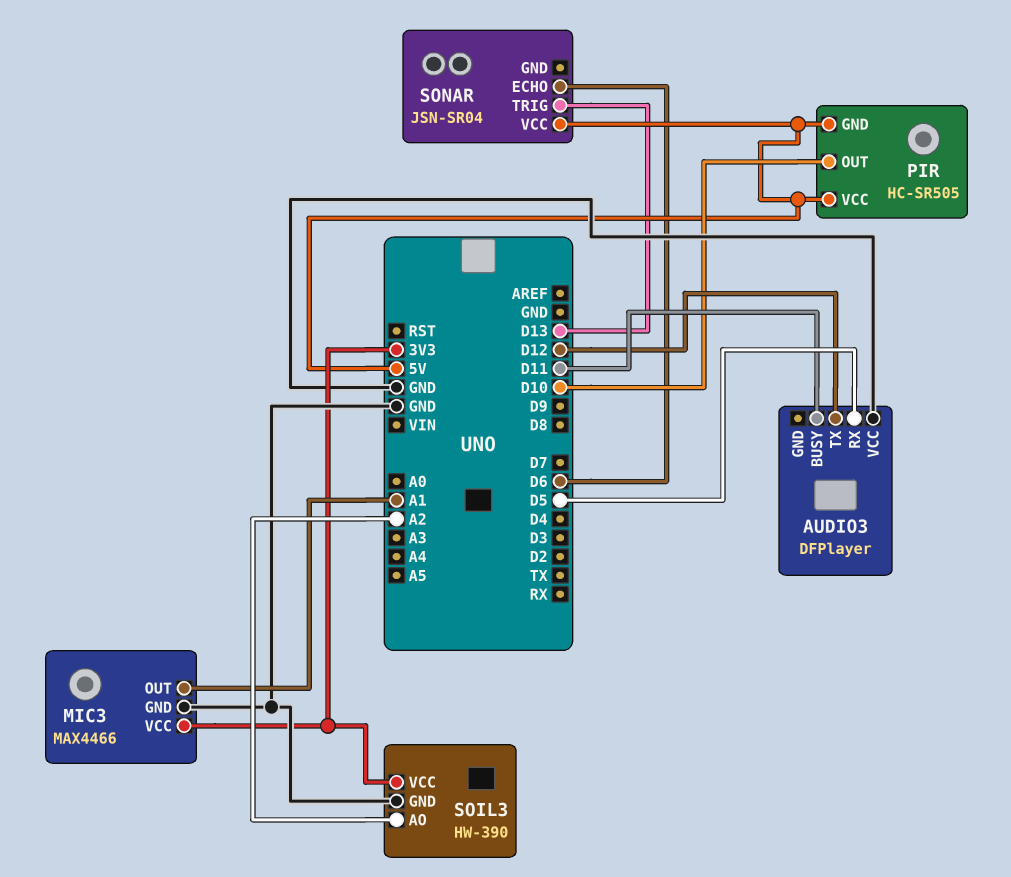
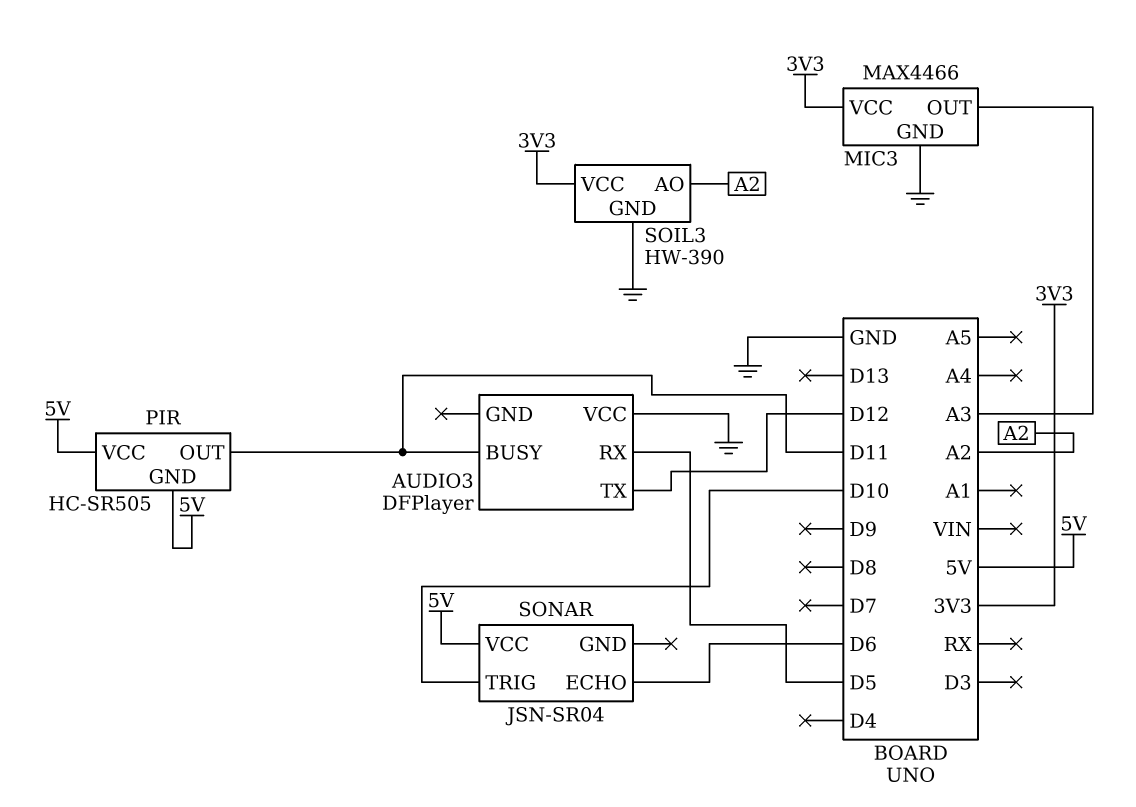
MIC3 pin OUT: A1 -> A3
PIR pin OUT: D10 -> D11
SONAR pin TRIG: D13 -> D10

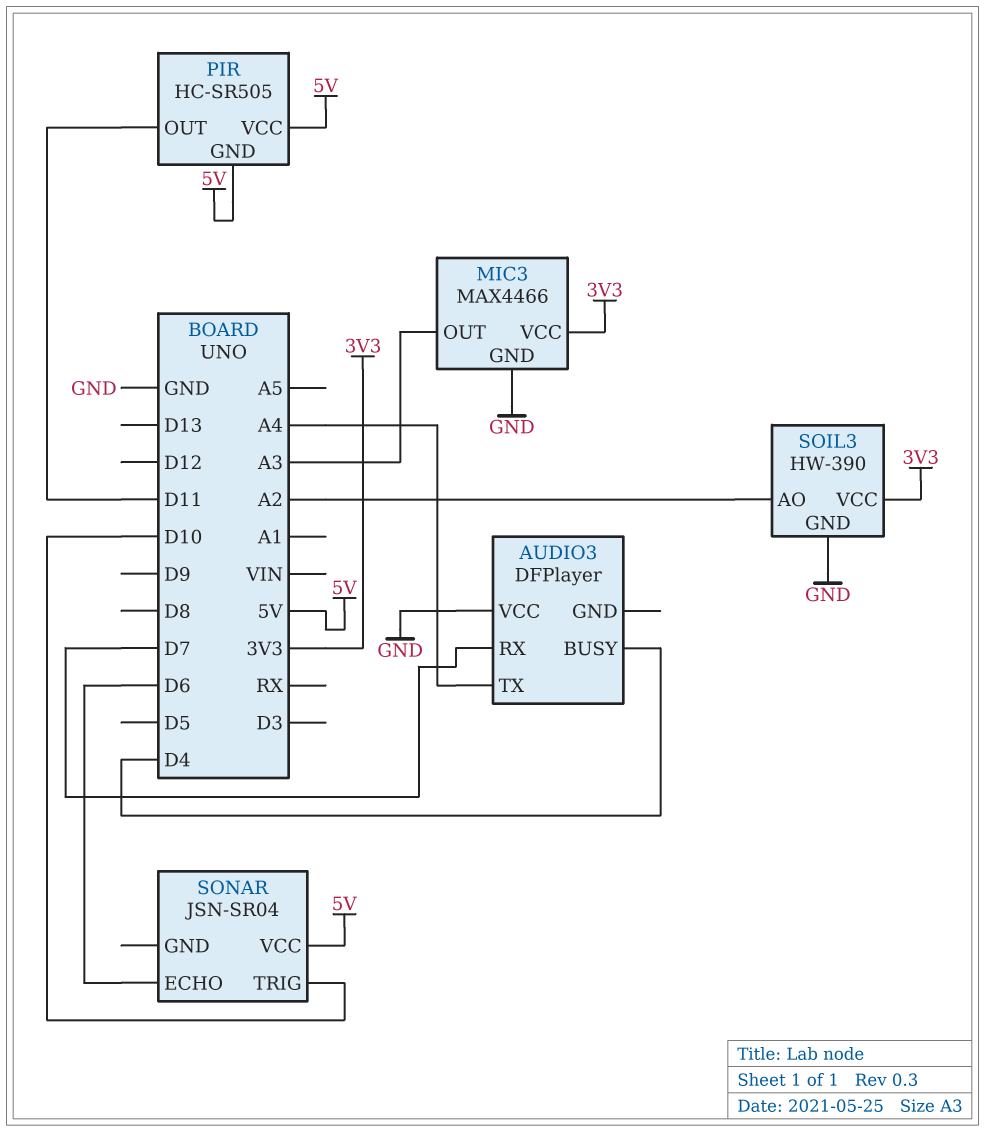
AUDIO3 pin BUSY: D11 -> D4
AUDIO3 pin RX: D5 -> D7
AUDIO3 pin TX: D12 -> A4

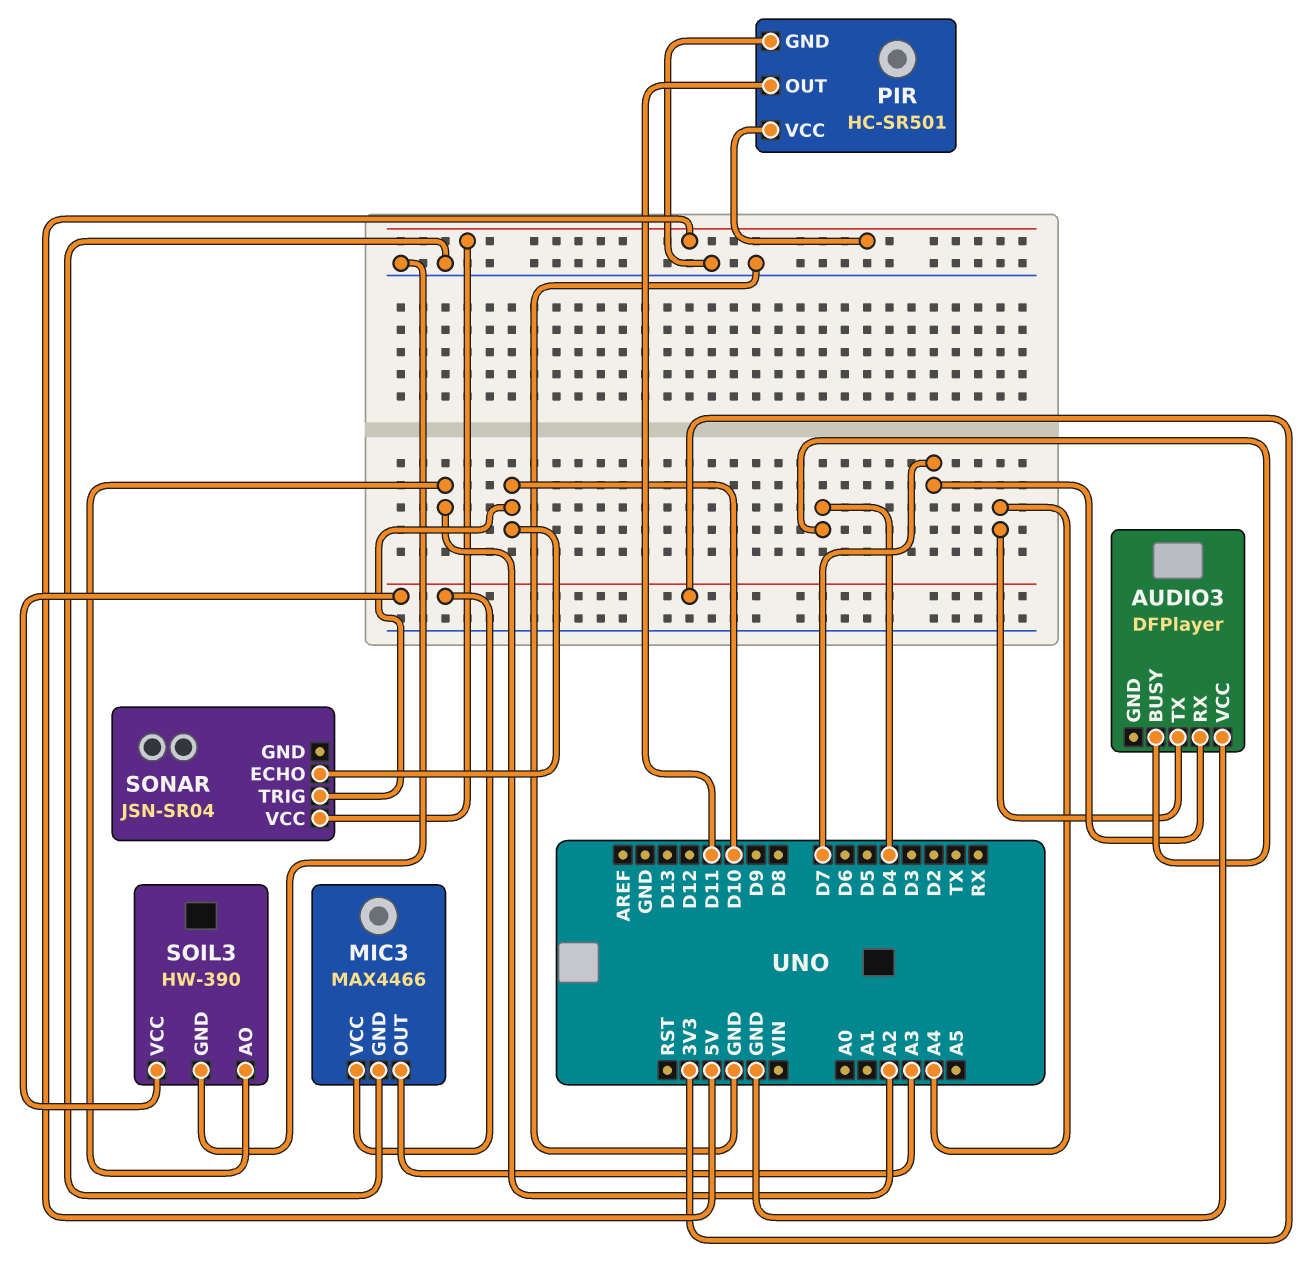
PIR: HC-SR505 -> HC-SR501
PIR pin GND: 5V -> GND
SONAR pin ECHO: D6 -> D10

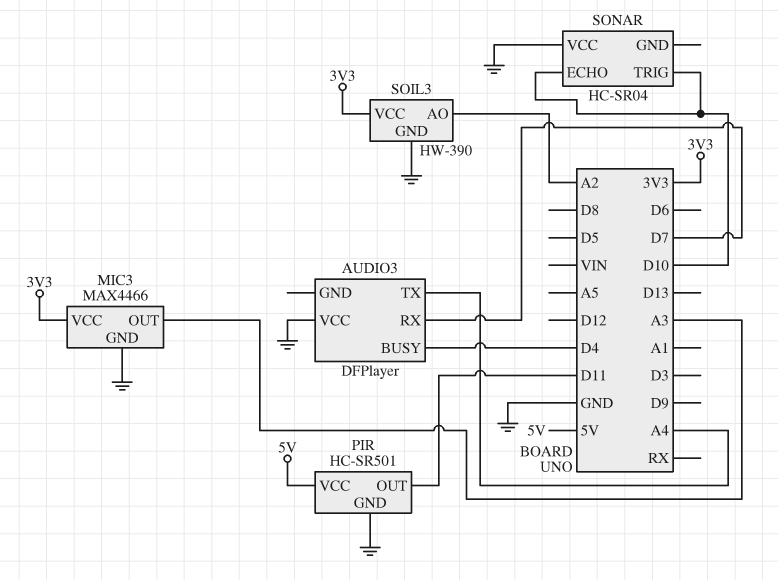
SONAR: JSN-SR04 -> HC-SR04
SONAR pin VCC: 5V -> GND

